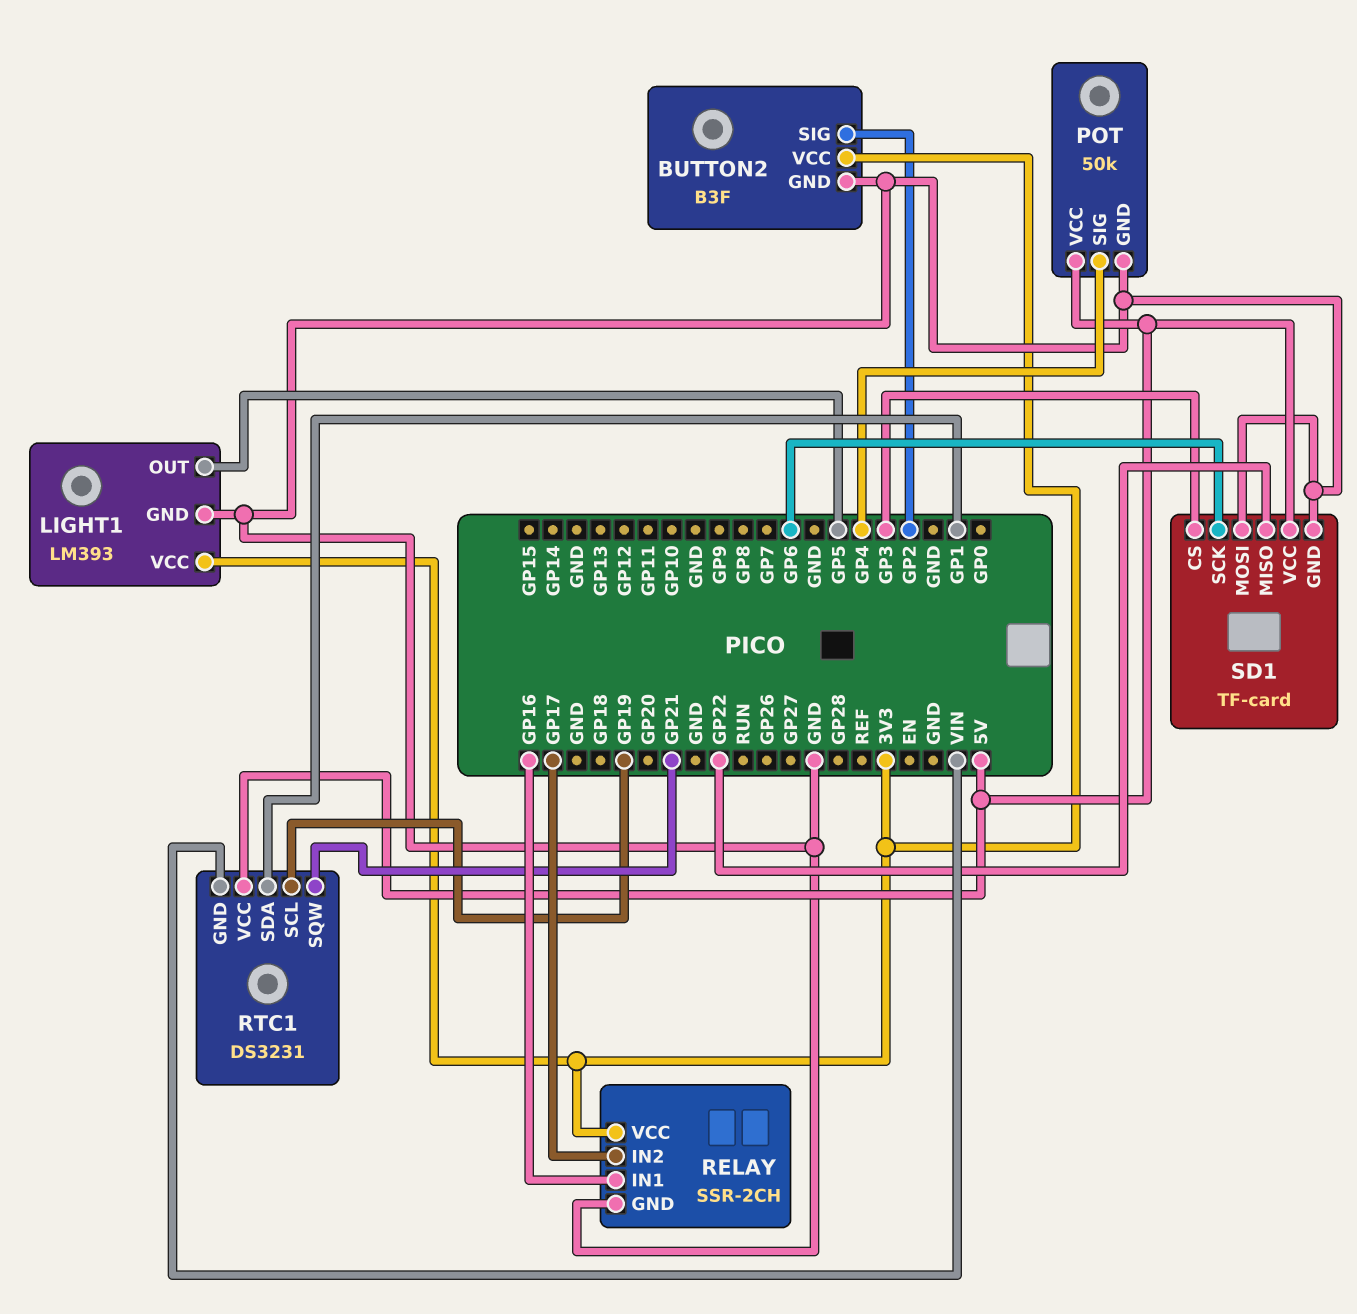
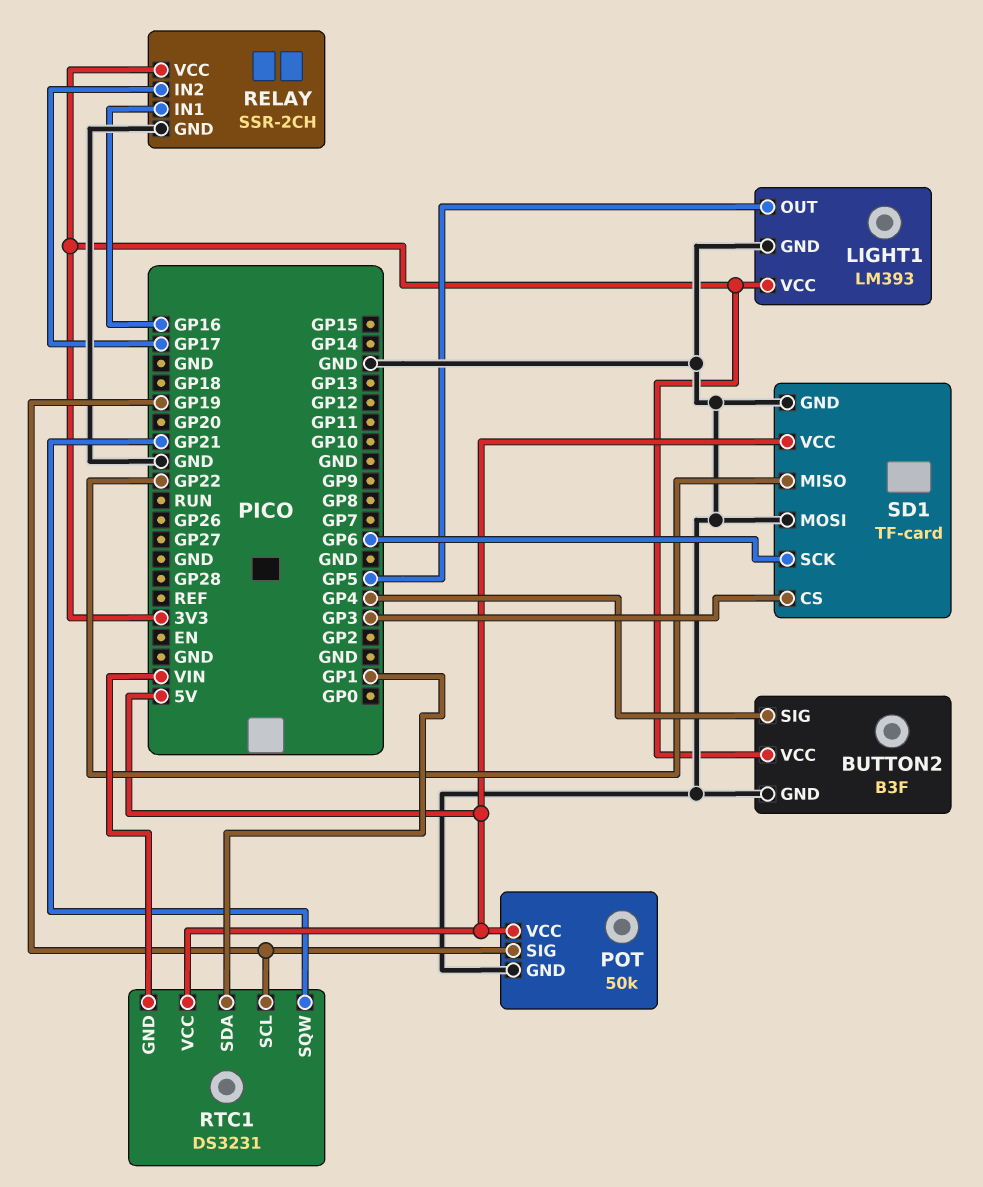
BUTTON2 pin SIG: GP2 -> GP4
POT pin SIG: GP4 -> GP19

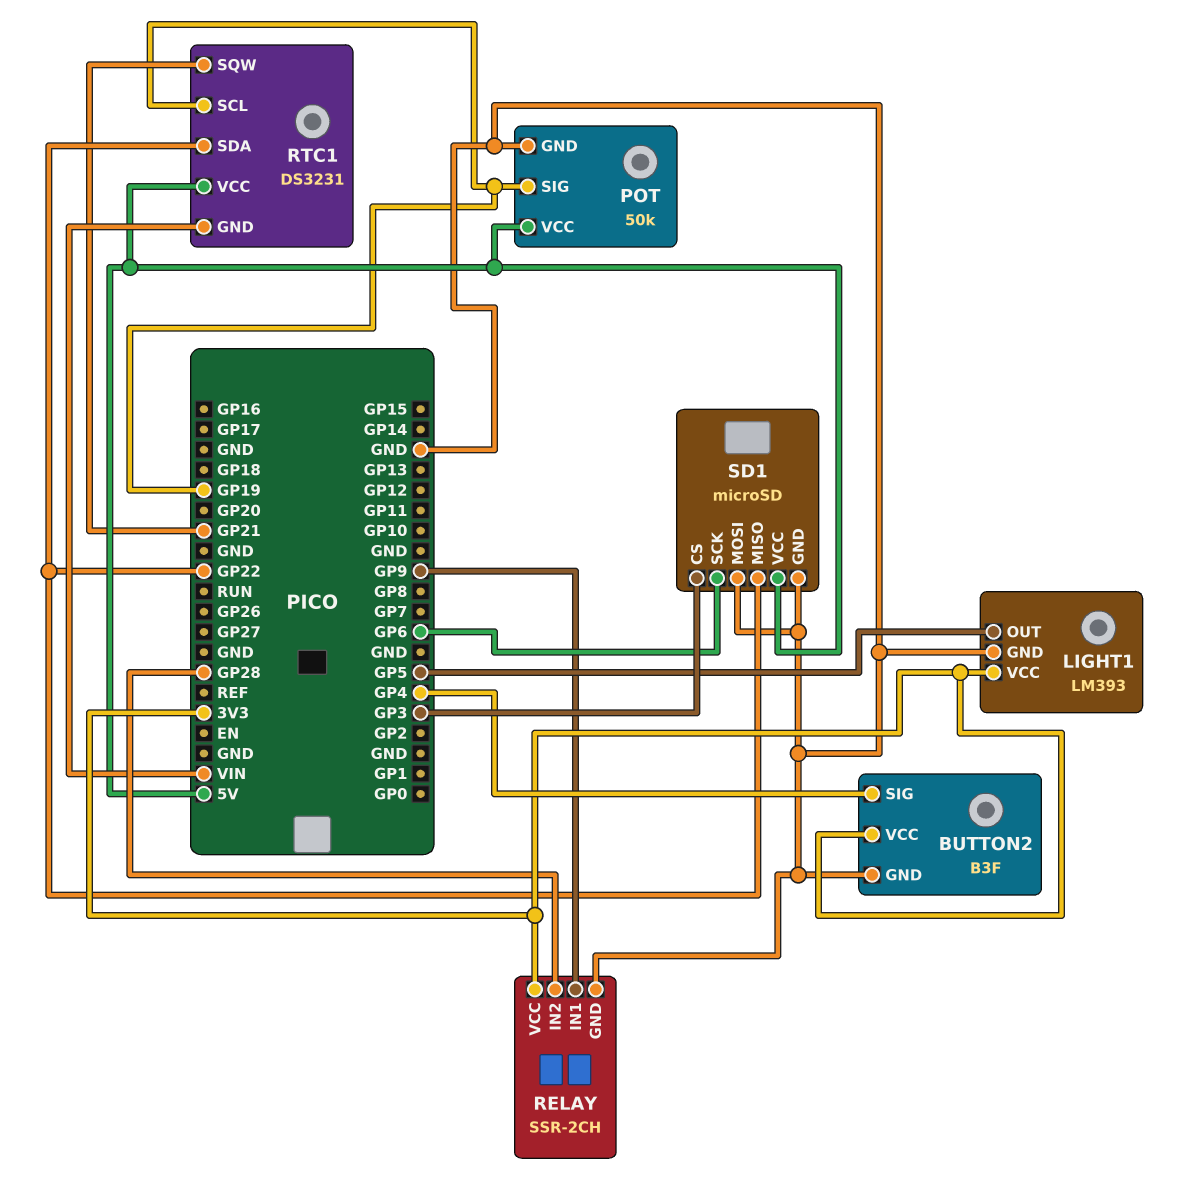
RELAY pin IN1: GP16 -> GP9
RELAY pin IN2: GP17 -> GP28
RTC1 pin SDA: GP1 -> GP22
SD1: TF-card -> microSD

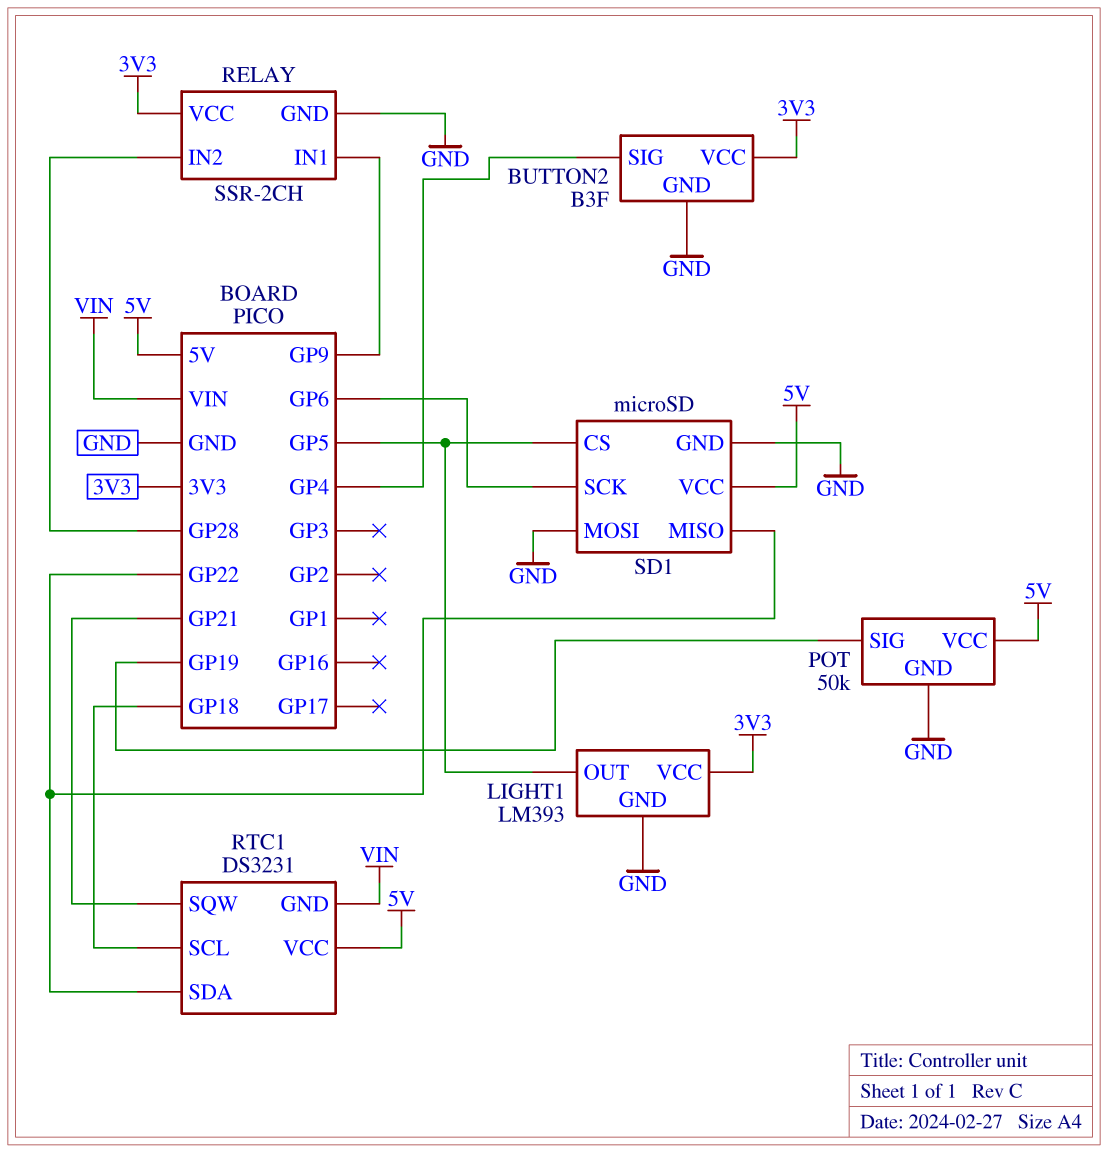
RTC1 pin SCL: GP19 -> GP18
SD1 pin CS: GP3 -> GP5

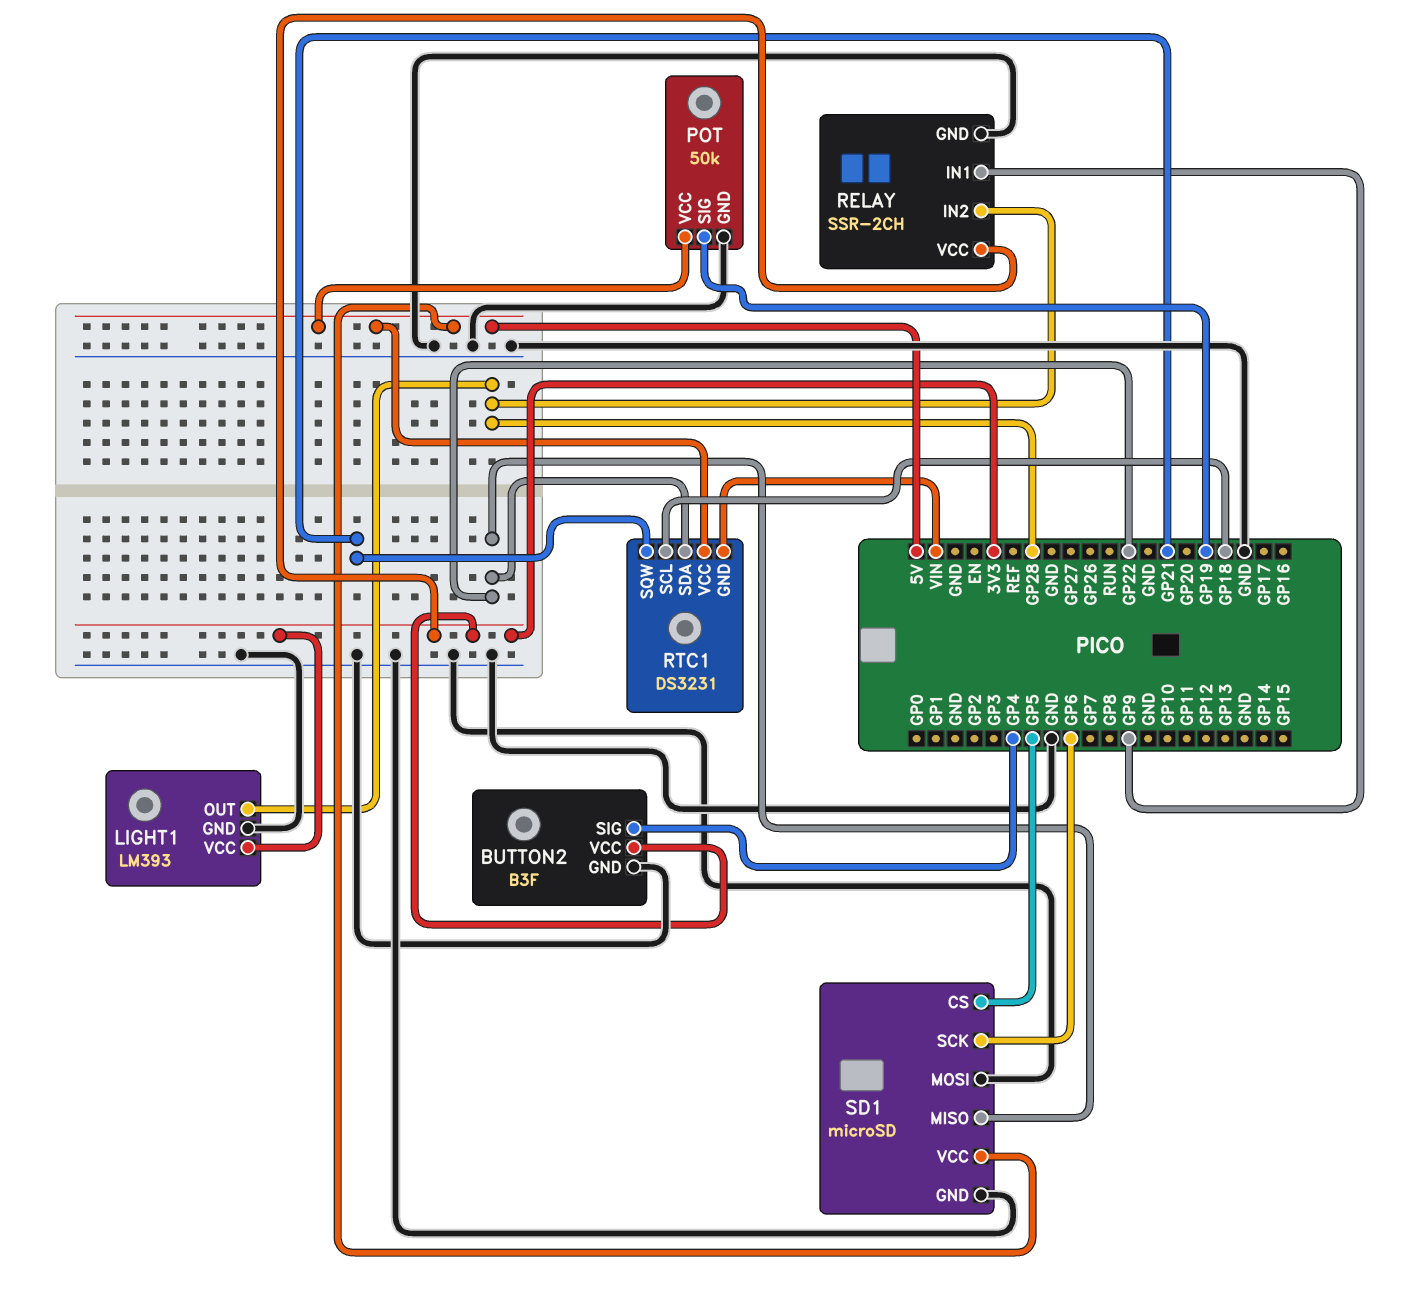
LIGHT1 pin OUT: GP5 -> GP28

